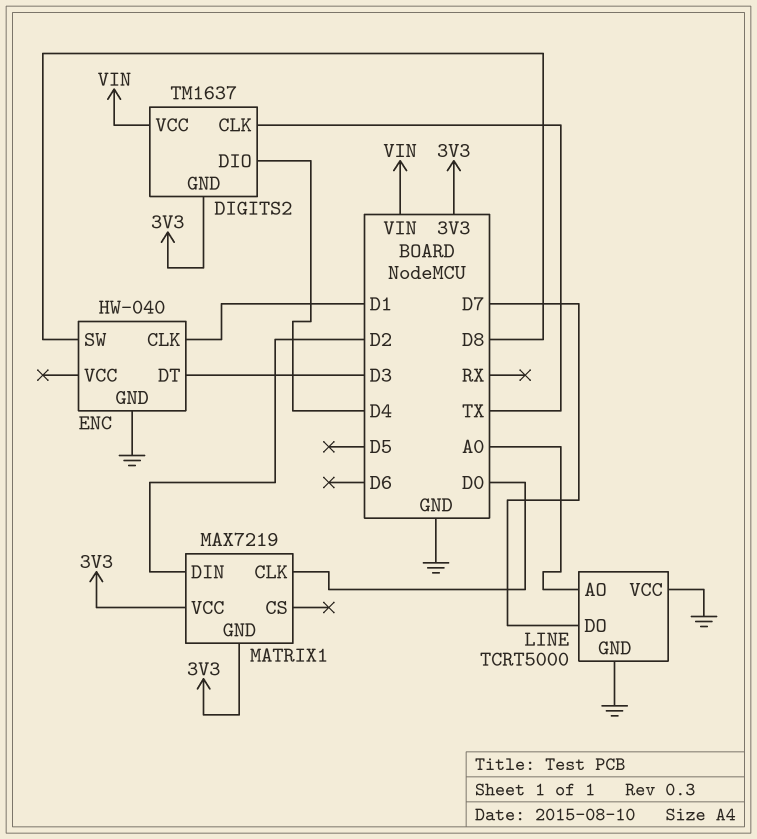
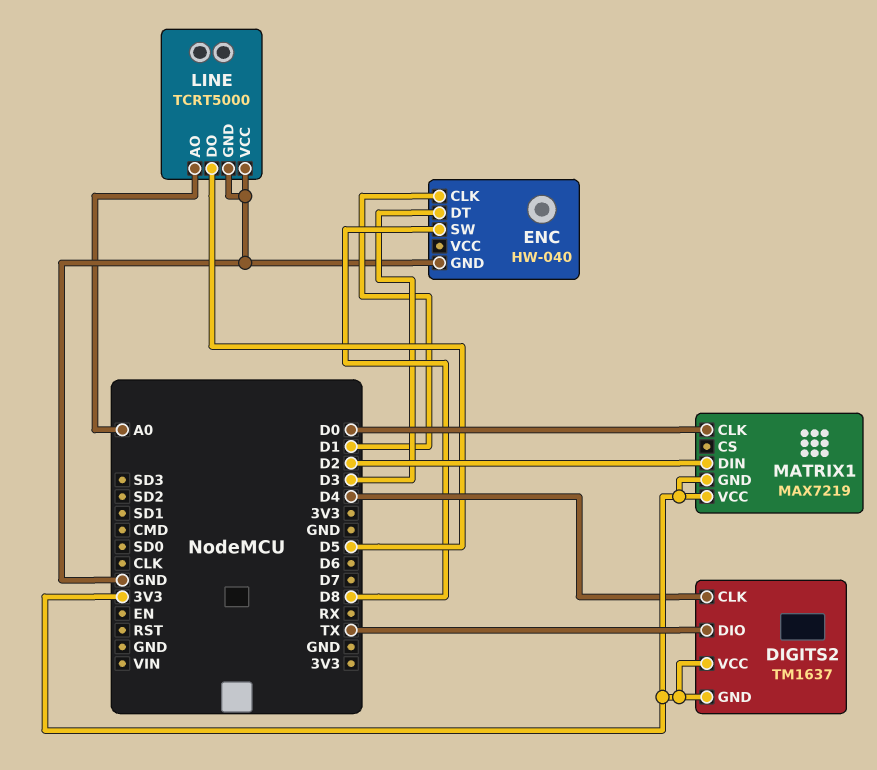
DIGITS2 pin CLK: TX -> D4
DIGITS2 pin DIO: D4 -> TX
DIGITS2 pin VCC: VIN -> 3V3
LINE pin DO: D7 -> D5

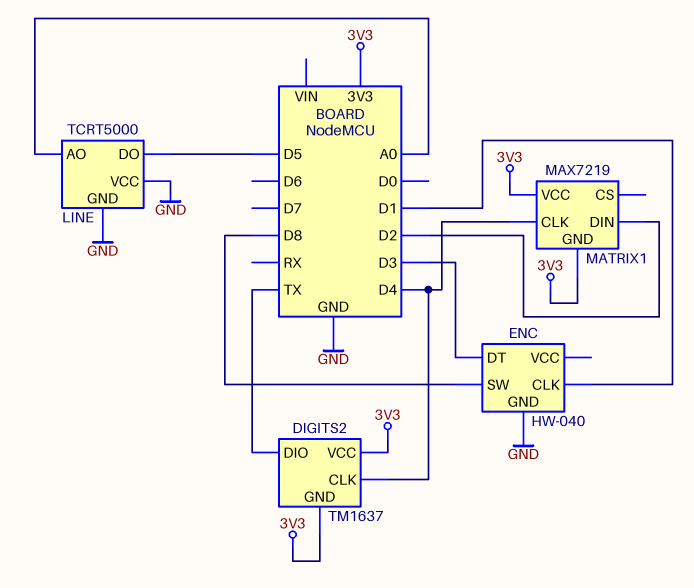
MATRIX1 pin CLK: D0 -> D4

